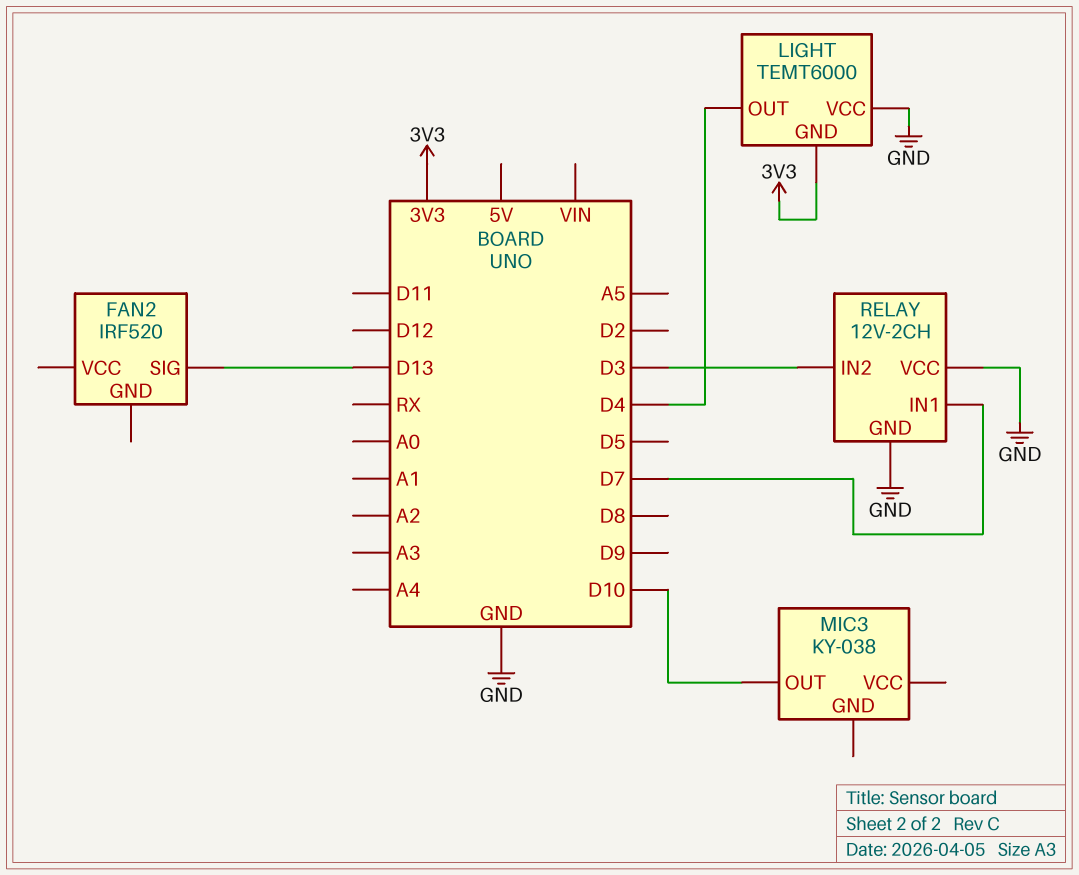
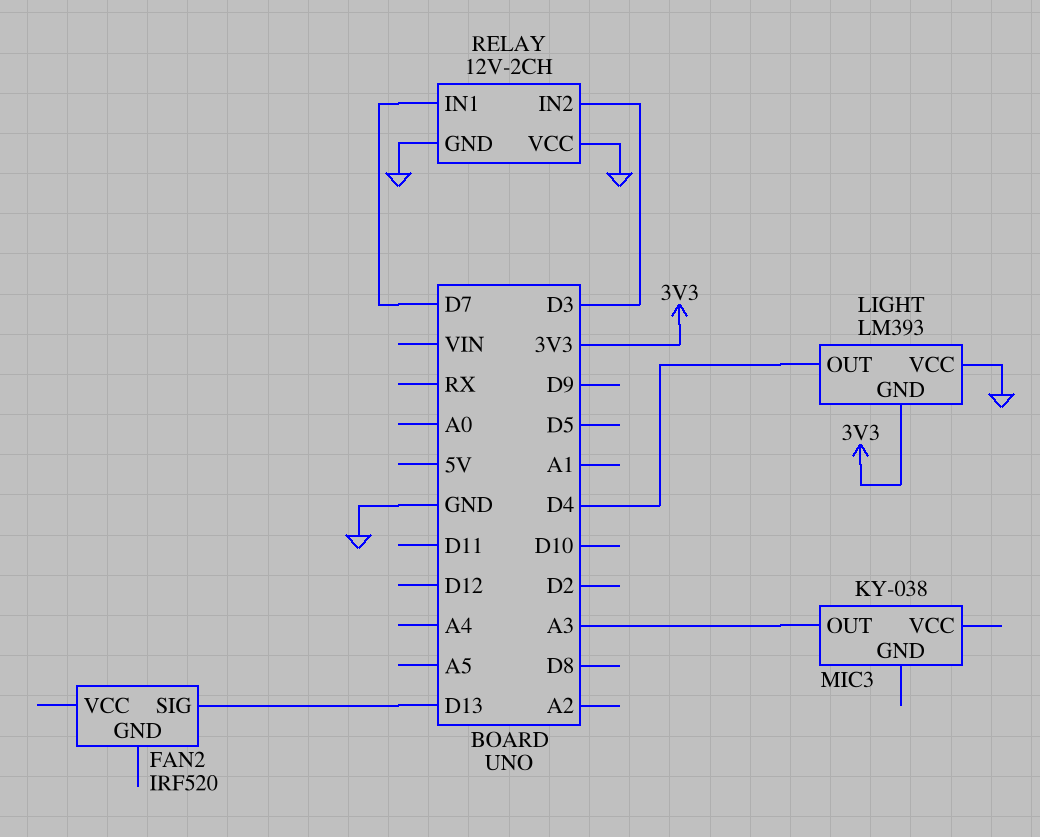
LIGHT: TEMT6000 -> LM393
MIC3 pin OUT: D10 -> A3

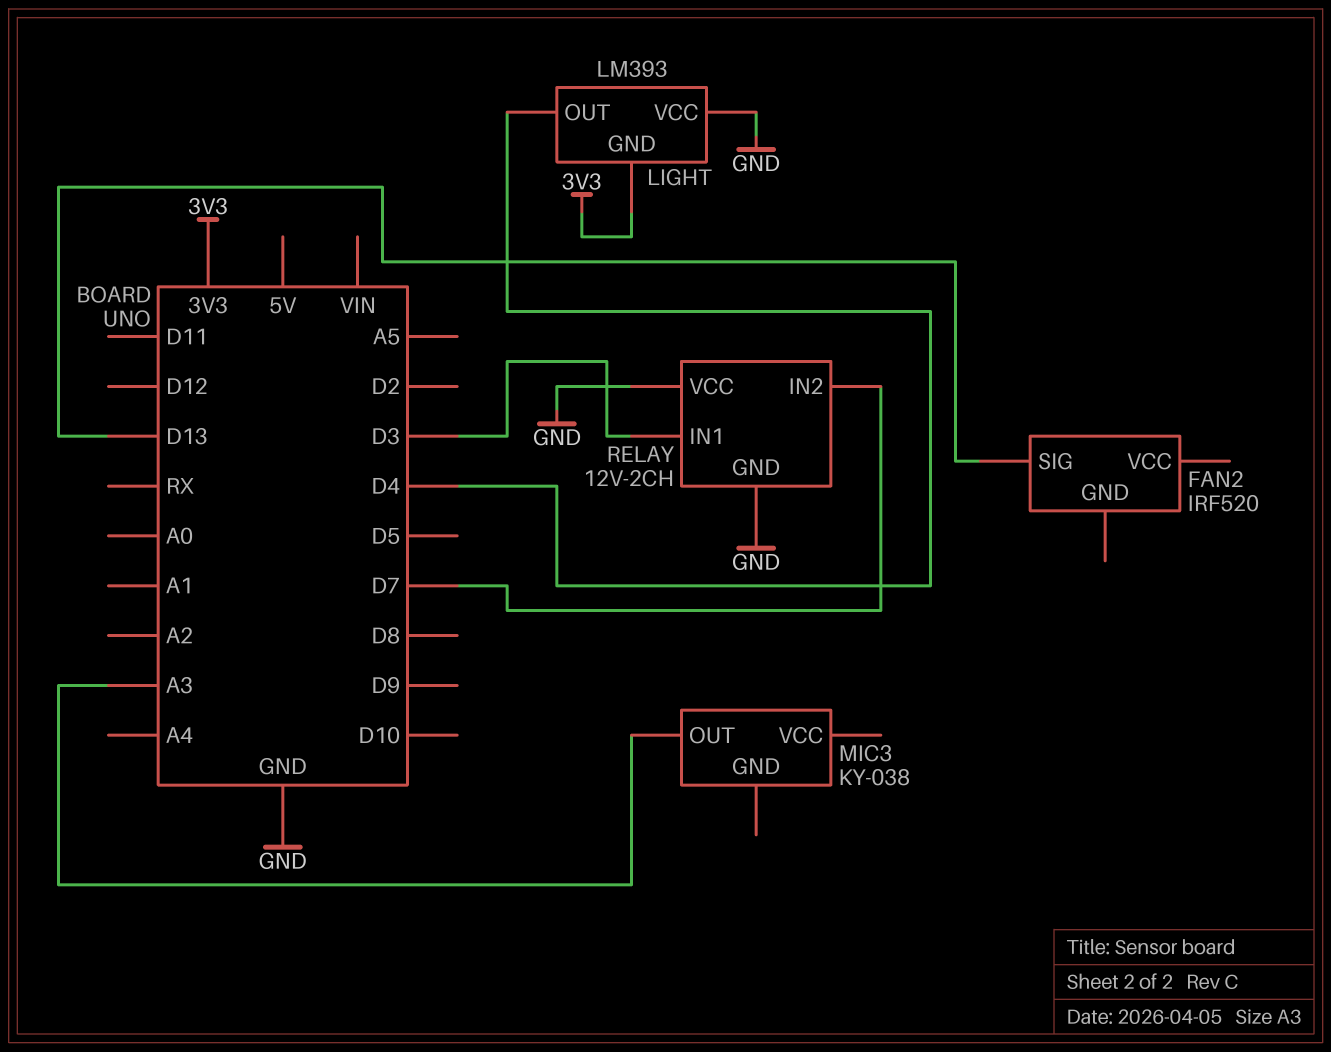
RELAY pin IN1: D7 -> D3
RELAY pin IN2: D3 -> D7

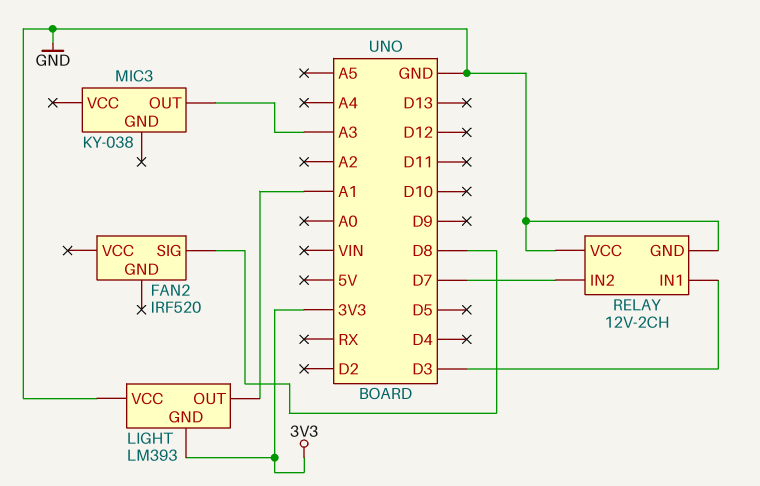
FAN2 pin SIG: D13 -> D8
LIGHT pin OUT: D4 -> A1

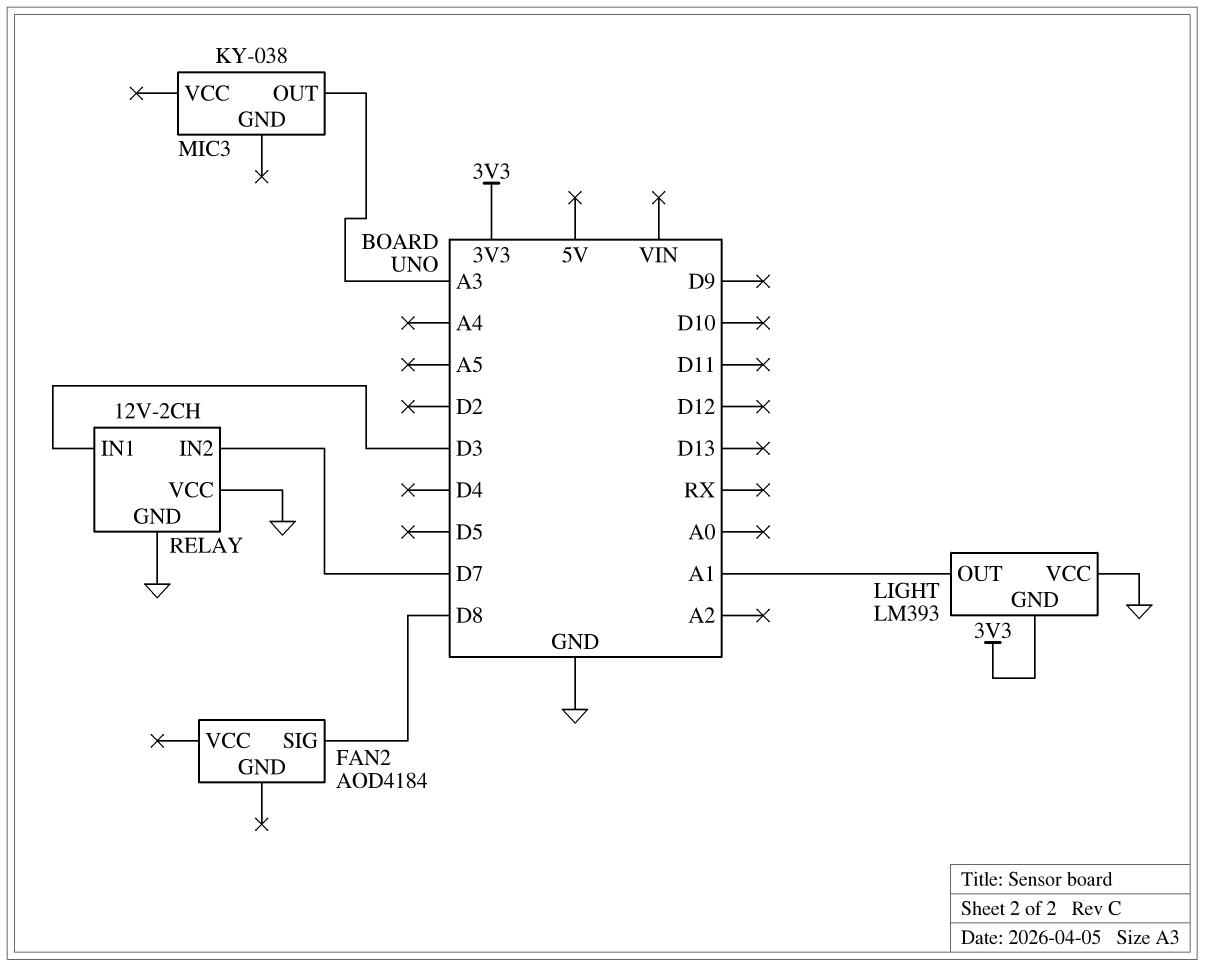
FAN2: IRF520 -> AOD4184

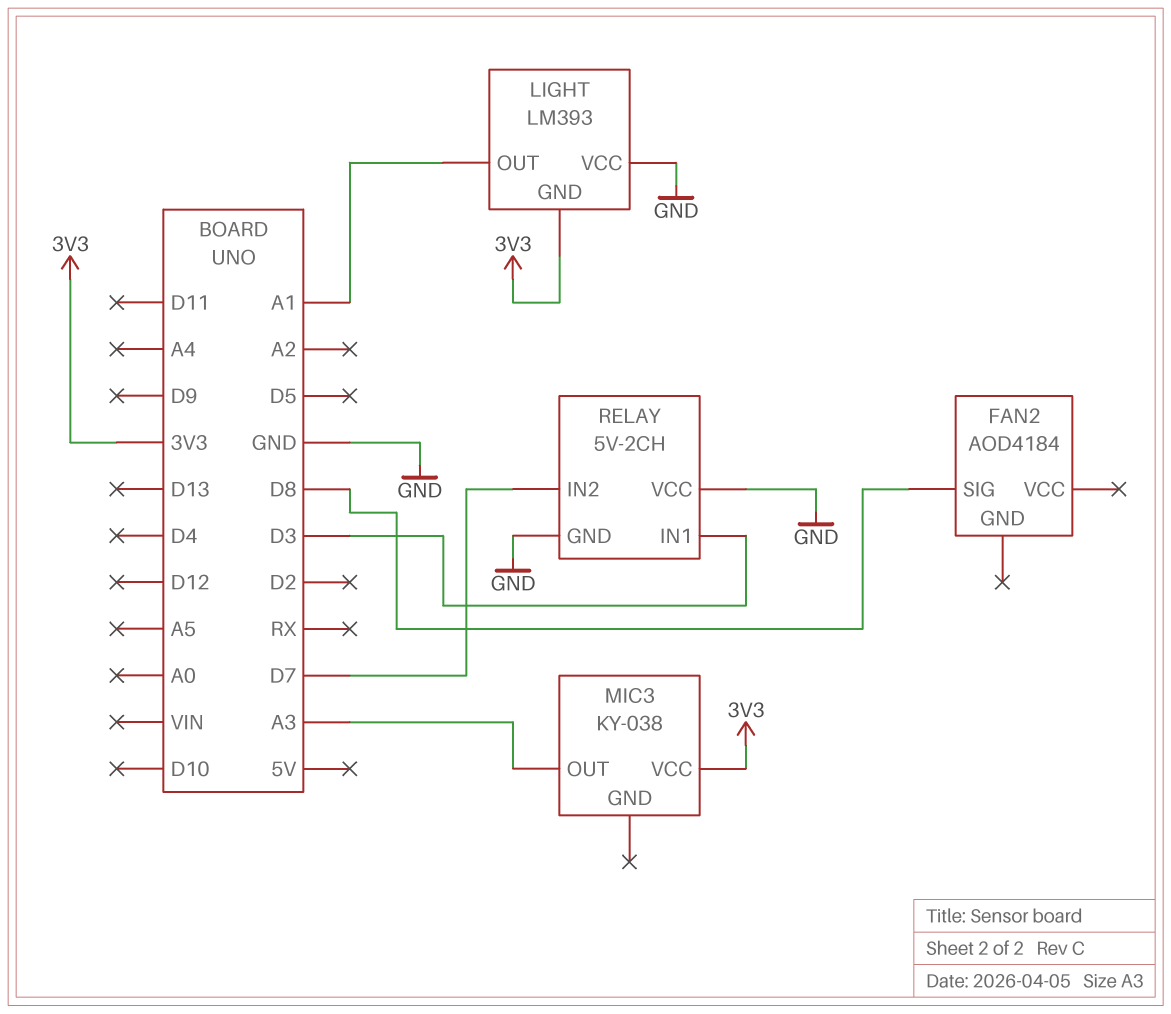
MIC3 pin VCC: none -> 3V3
RELAY: 12V-2CH -> 5V-2CH

